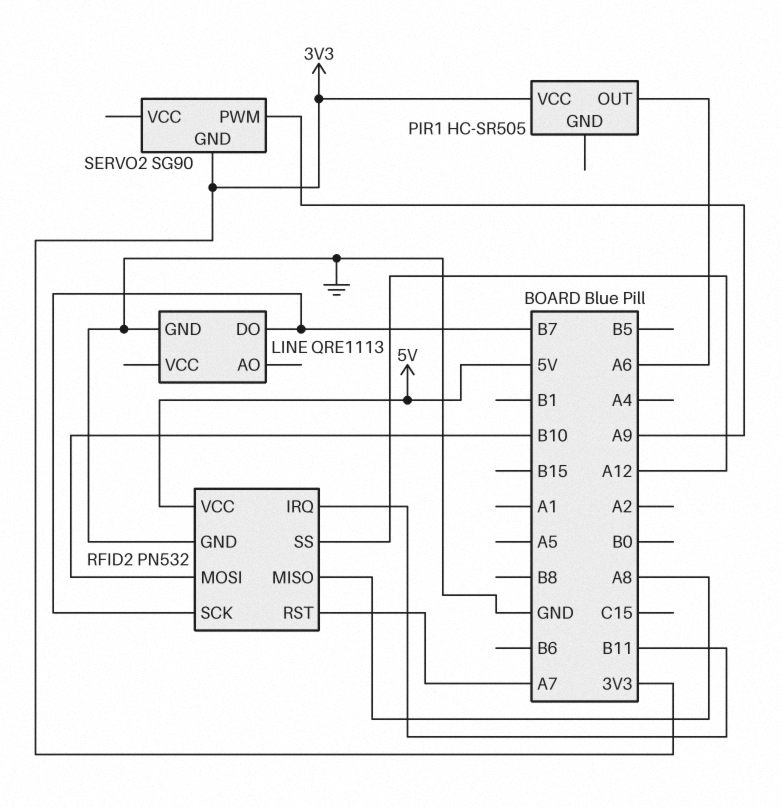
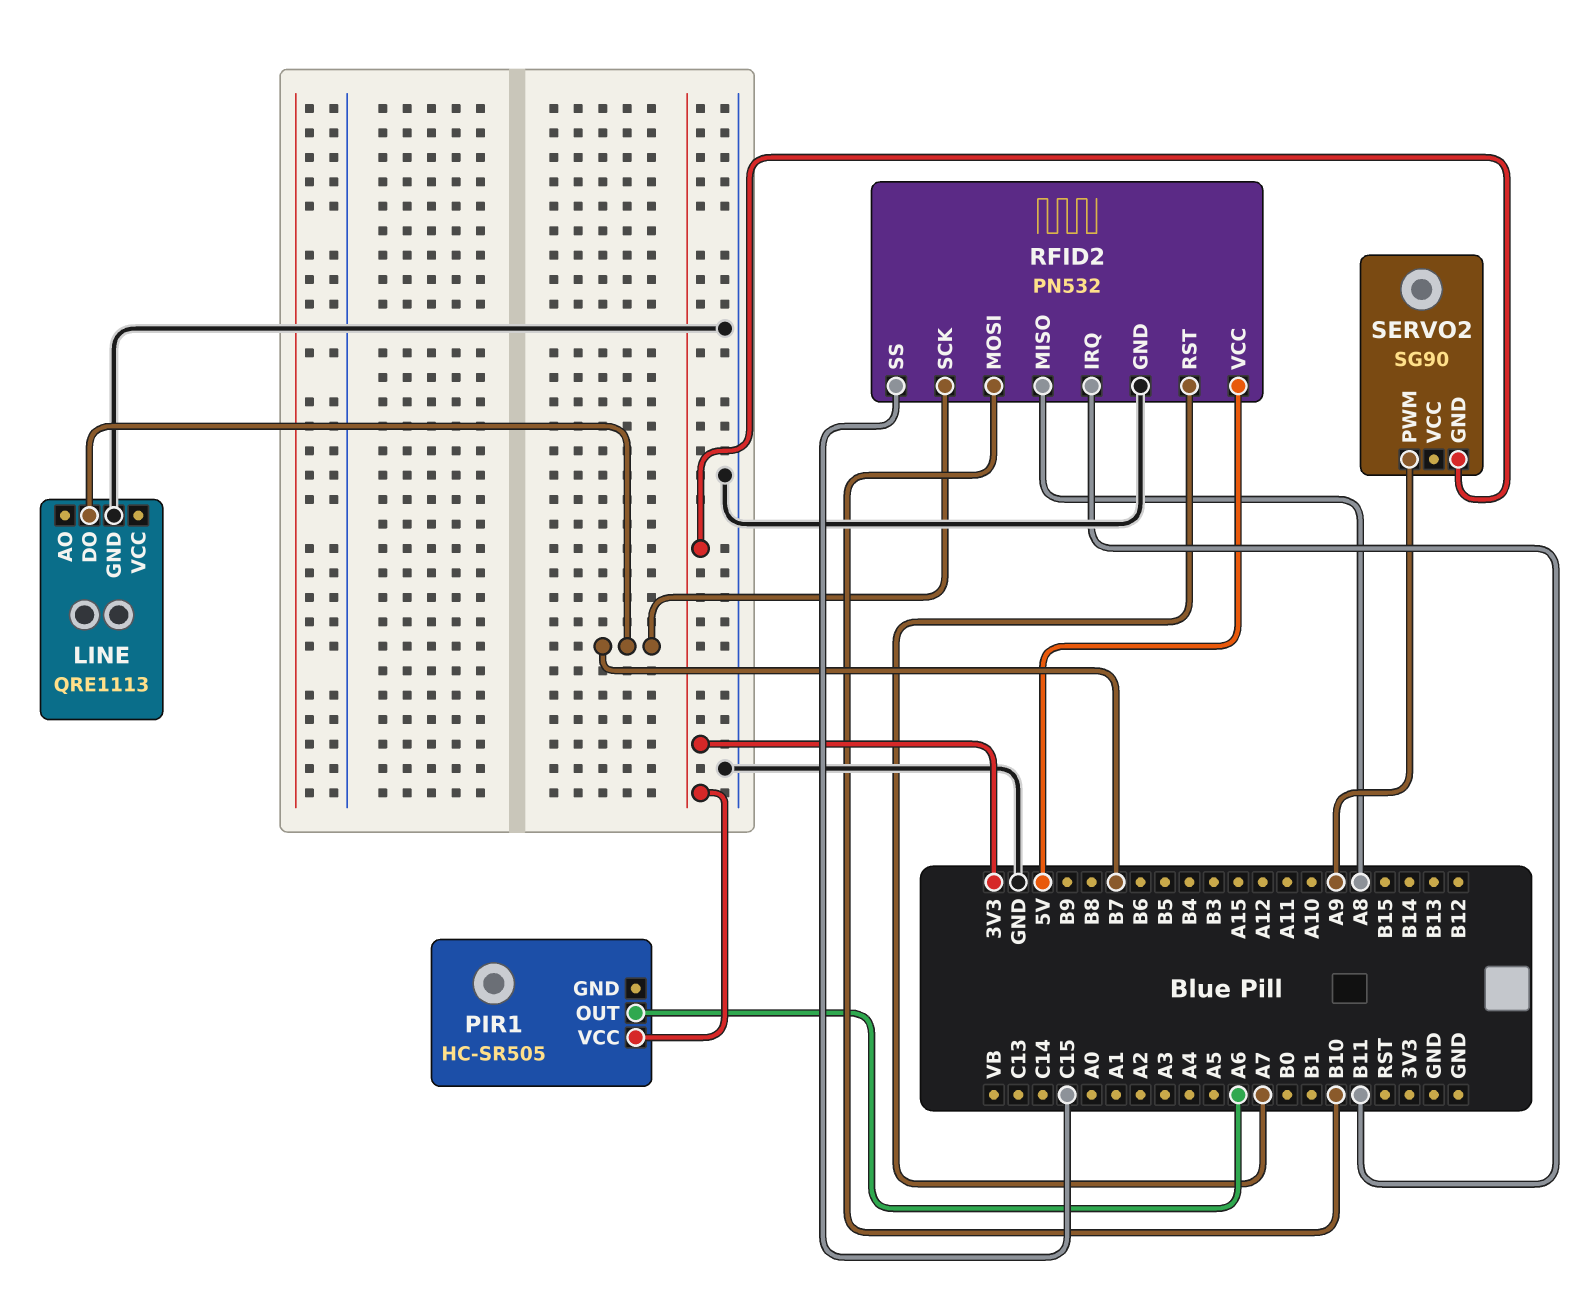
RFID2 pin SS: A12 -> C15

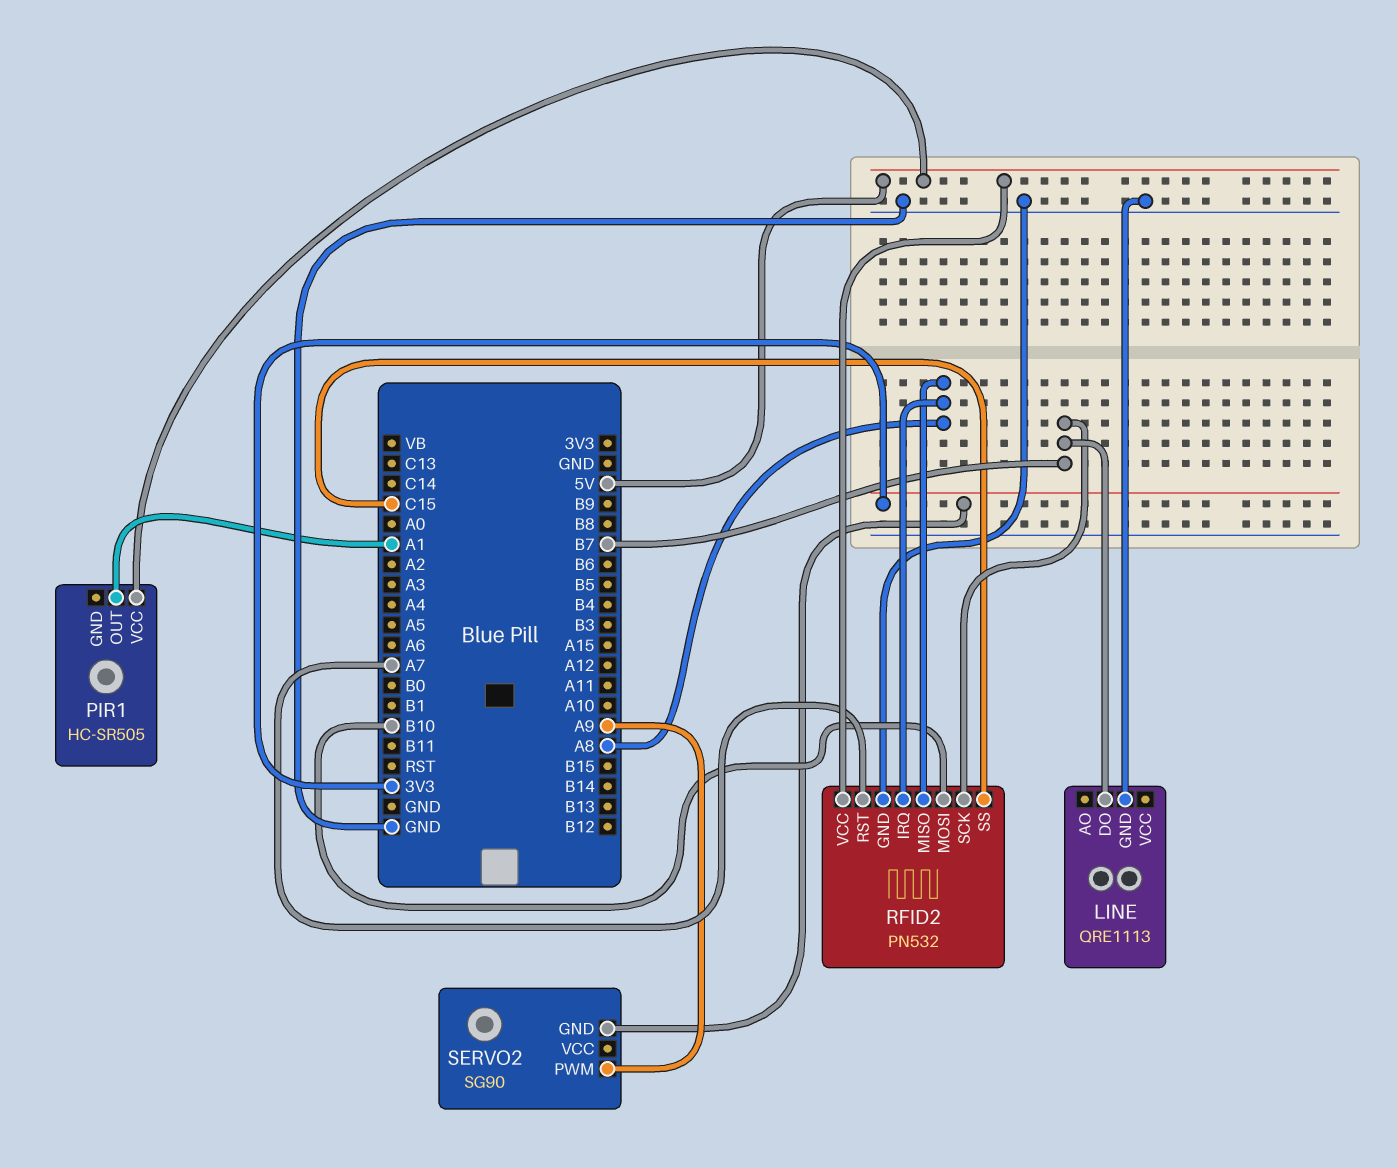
PIR1 pin OUT: A6 -> A1
PIR1 pin VCC: 3V3 -> 5V
RFID2 pin IRQ: B11 -> A8

